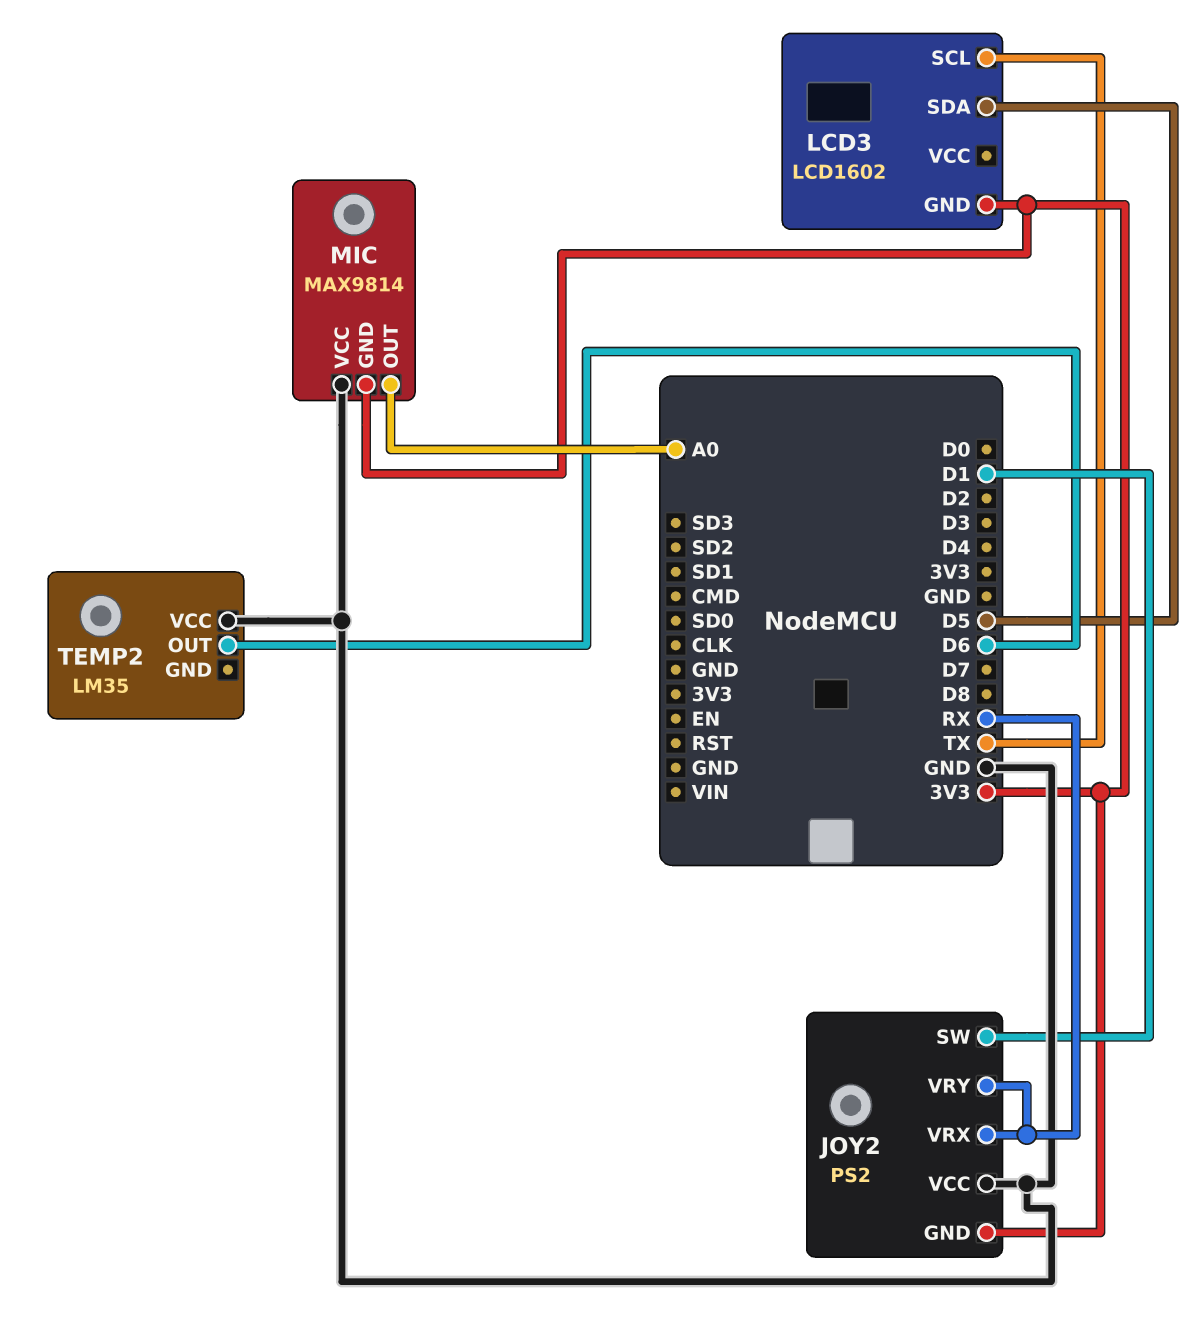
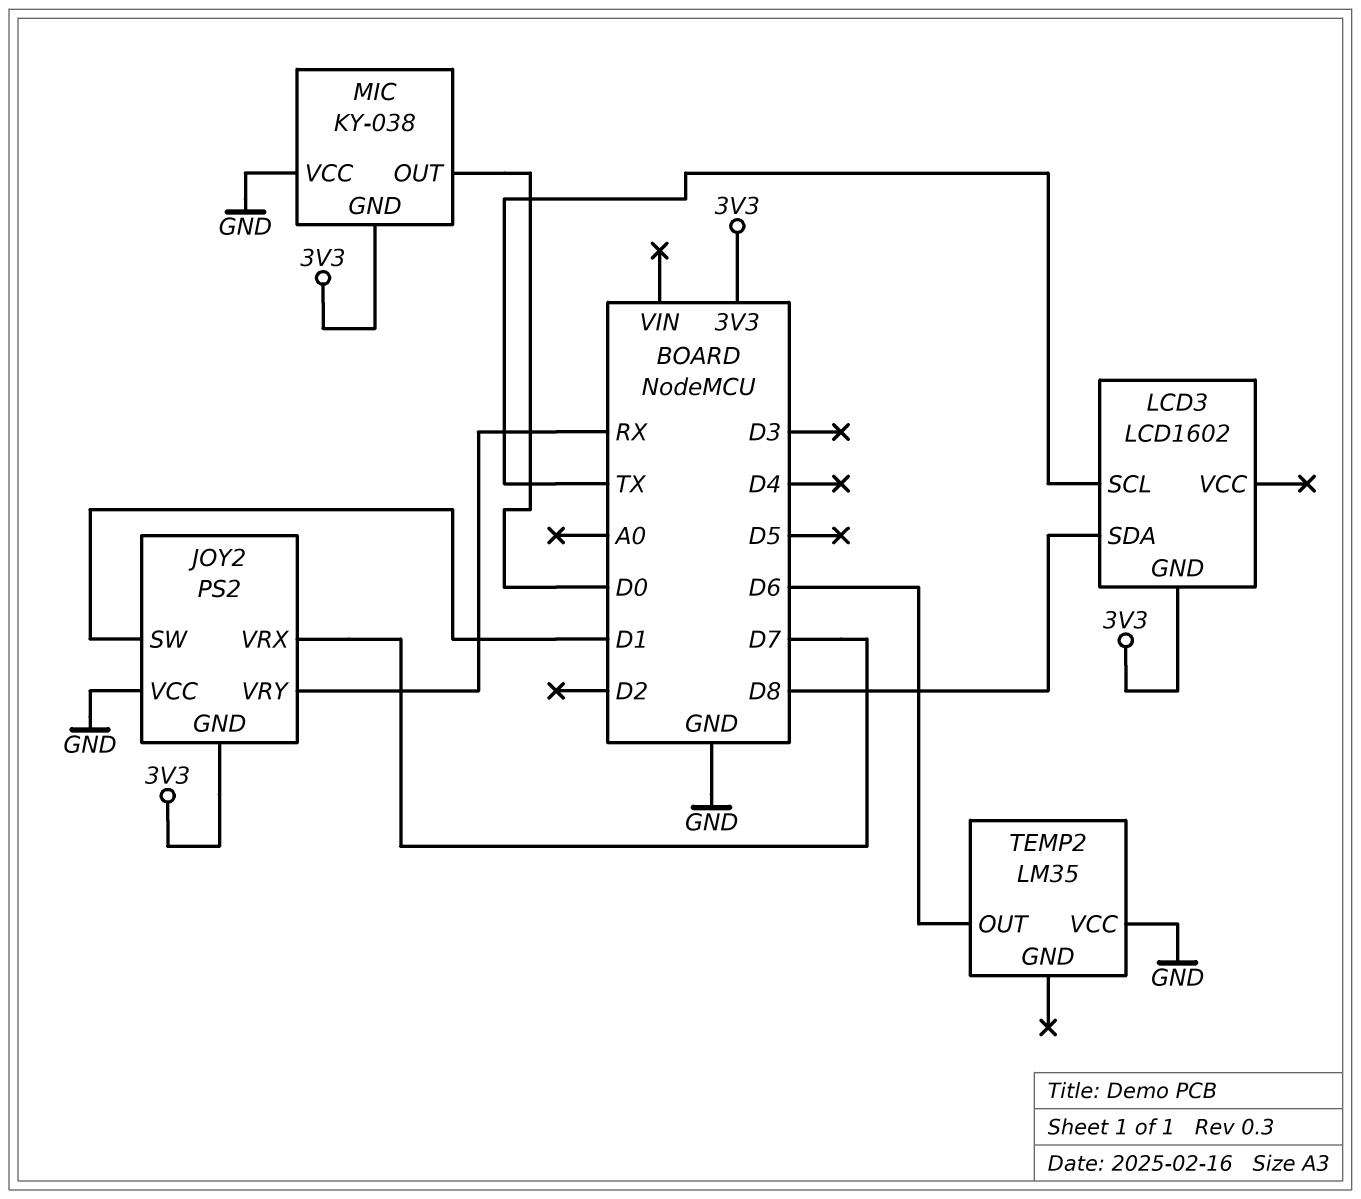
JOY2 pin VRX: RX -> D7
LCD3 pin SDA: D5 -> D8
MIC: MAX9814 -> KY-038
MIC pin OUT: A0 -> D0

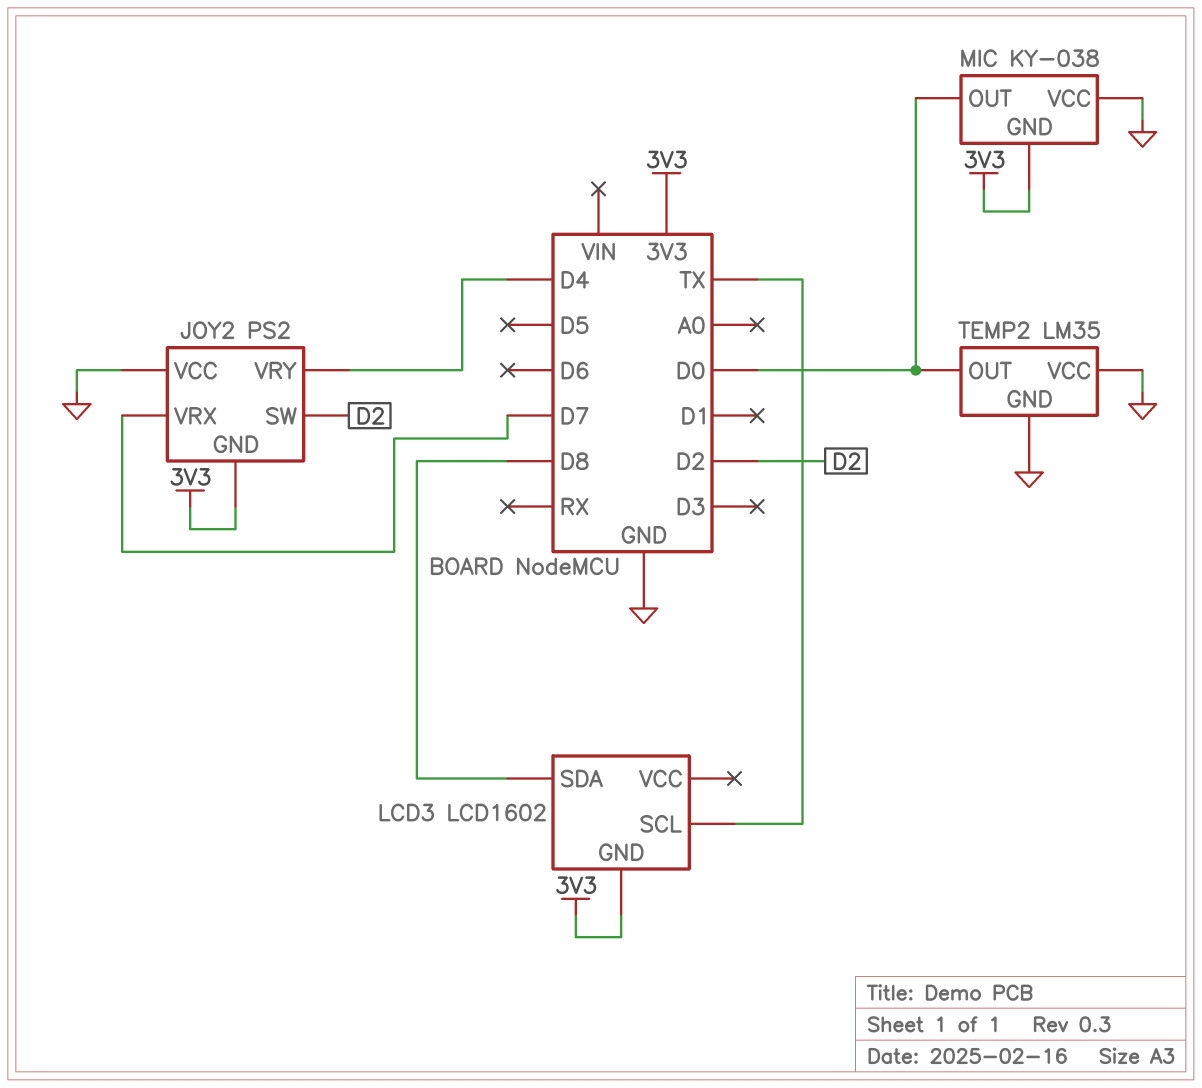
JOY2 pin SW: D1 -> D2
JOY2 pin VRY: RX -> D4
TEMP2 pin GND: none -> GND
TEMP2 pin OUT: D6 -> D0

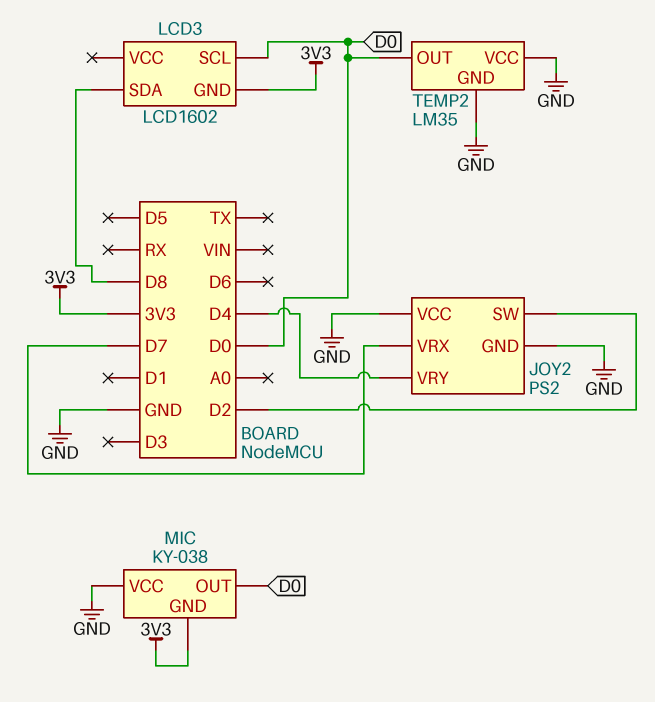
JOY2 pin GND: 3V3 -> GND
LCD3 pin SCL: TX -> D0

